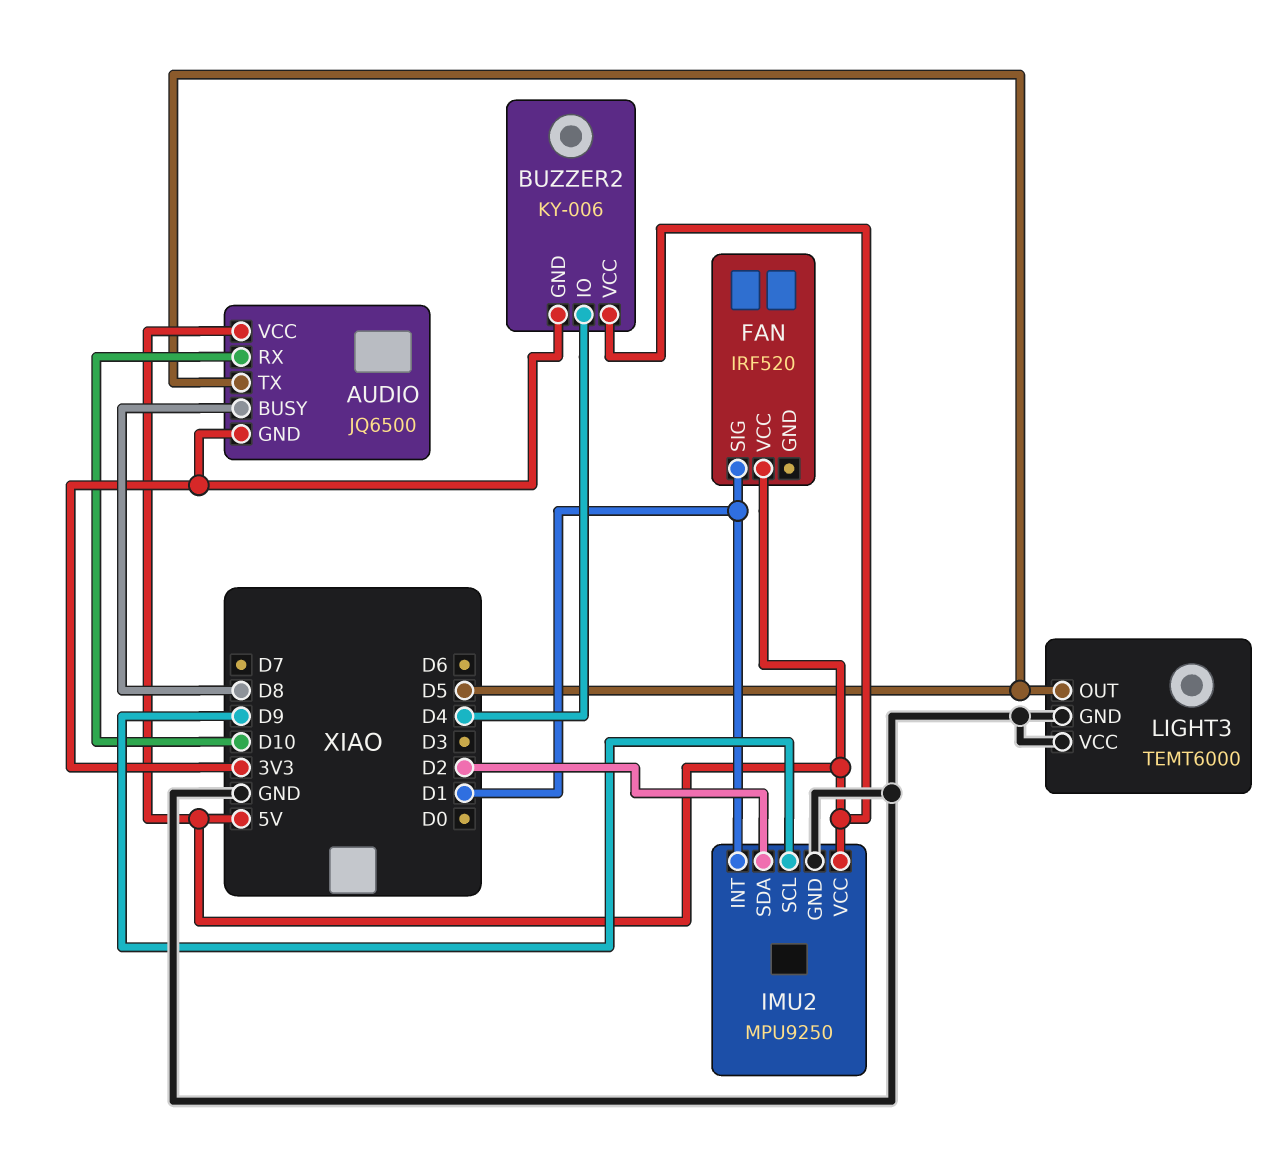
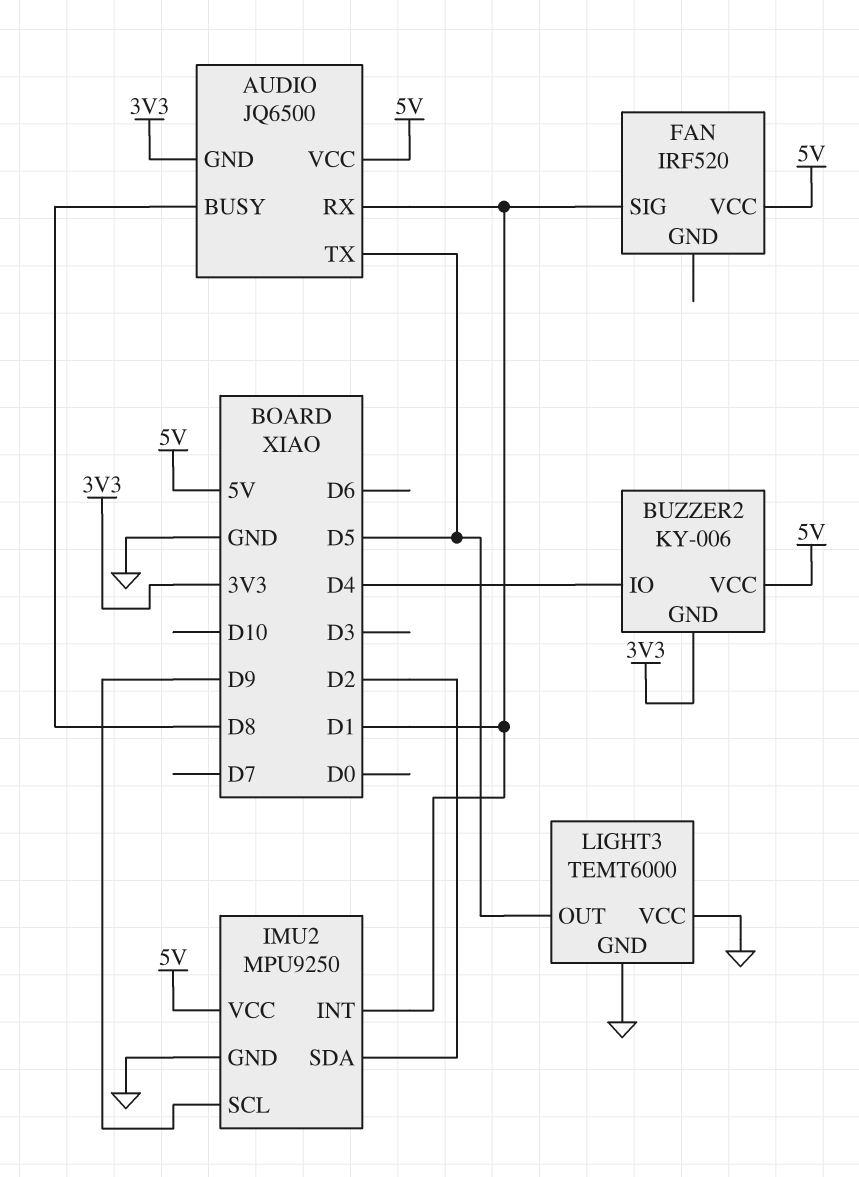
AUDIO pin RX: D10 -> D1

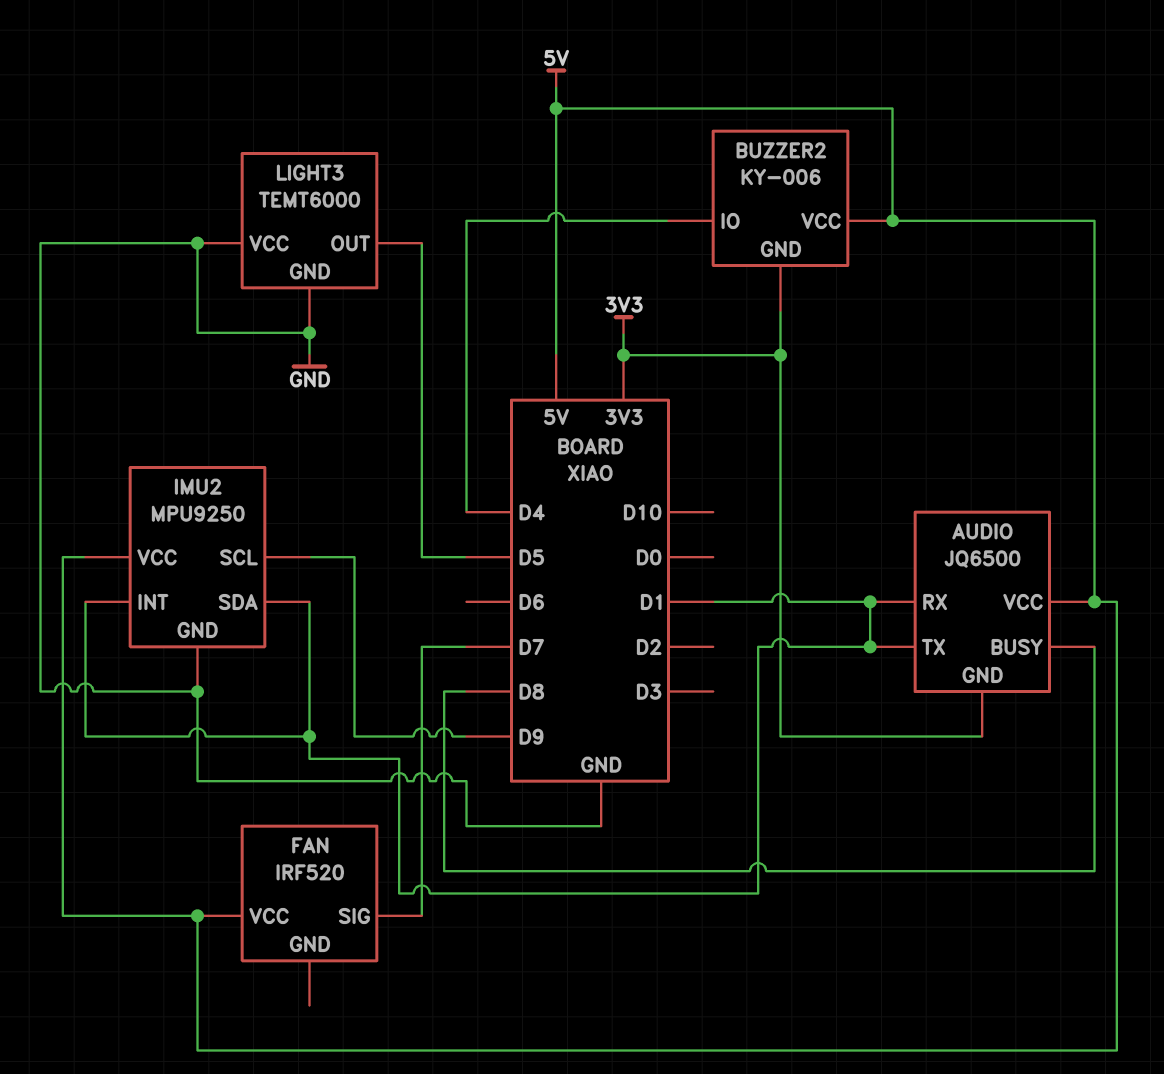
AUDIO pin TX: D5 -> D1
FAN pin SIG: D1 -> D7
IMU2 pin SDA: D2 -> D1

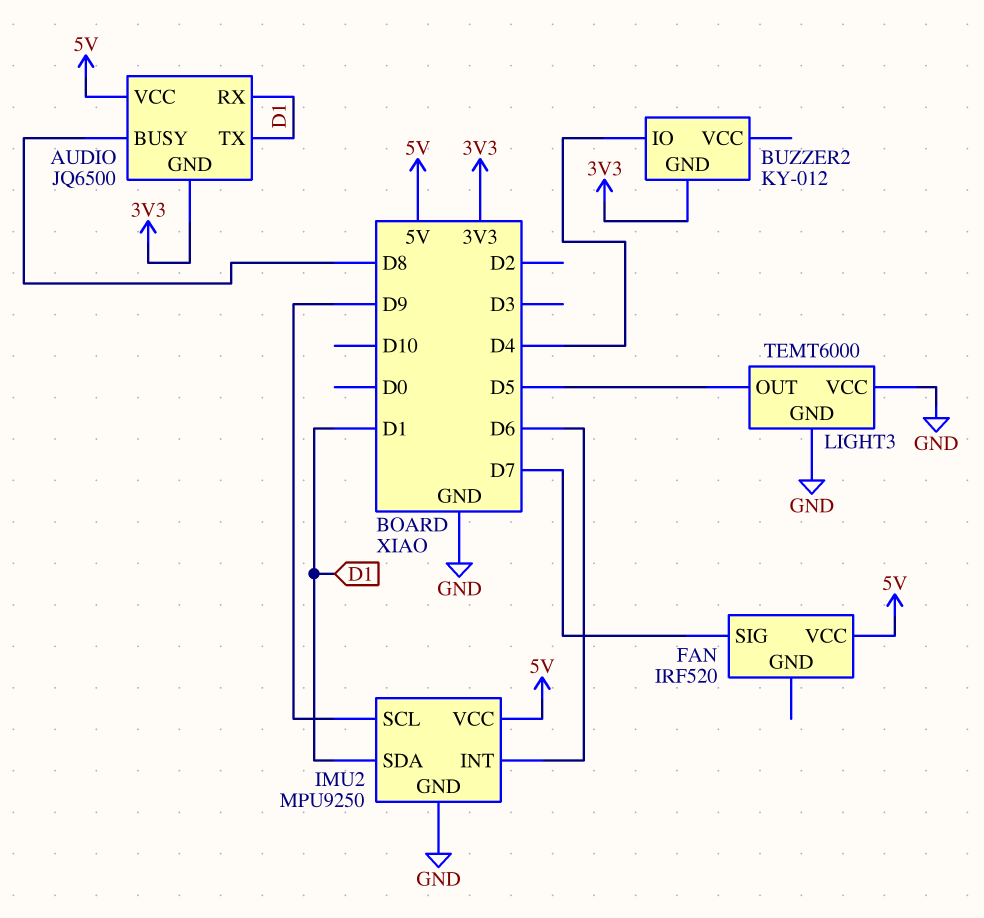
BUZZER2: KY-006 -> KY-012
BUZZER2 pin VCC: 5V -> none
IMU2 pin INT: D1 -> D6

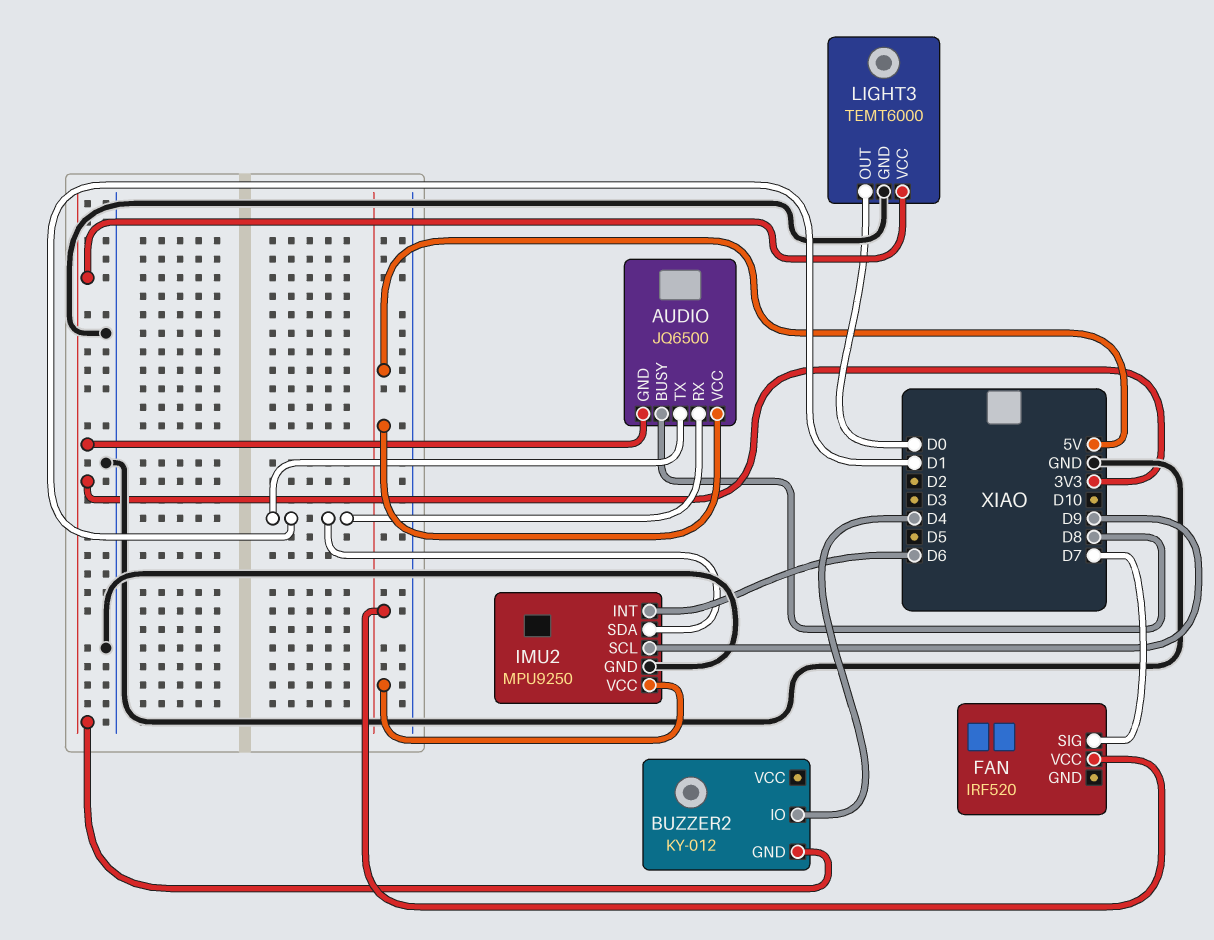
LIGHT3 pin OUT: D5 -> D0
LIGHT3 pin VCC: GND -> 3V3

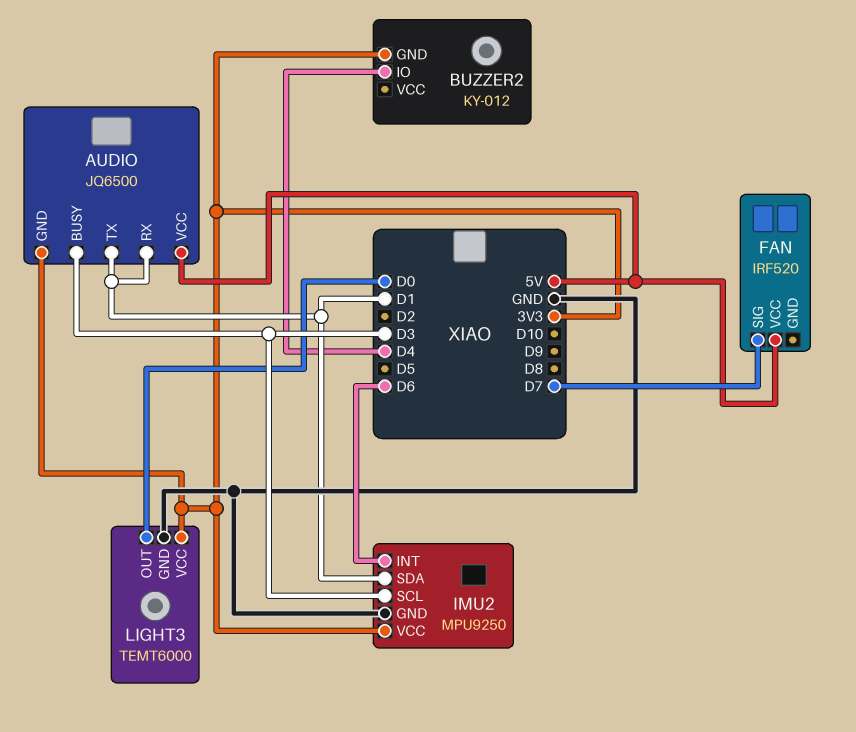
AUDIO pin BUSY: D8 -> D3
IMU2 pin SCL: D9 -> D3
IMU2 pin VCC: 5V -> 3V3

